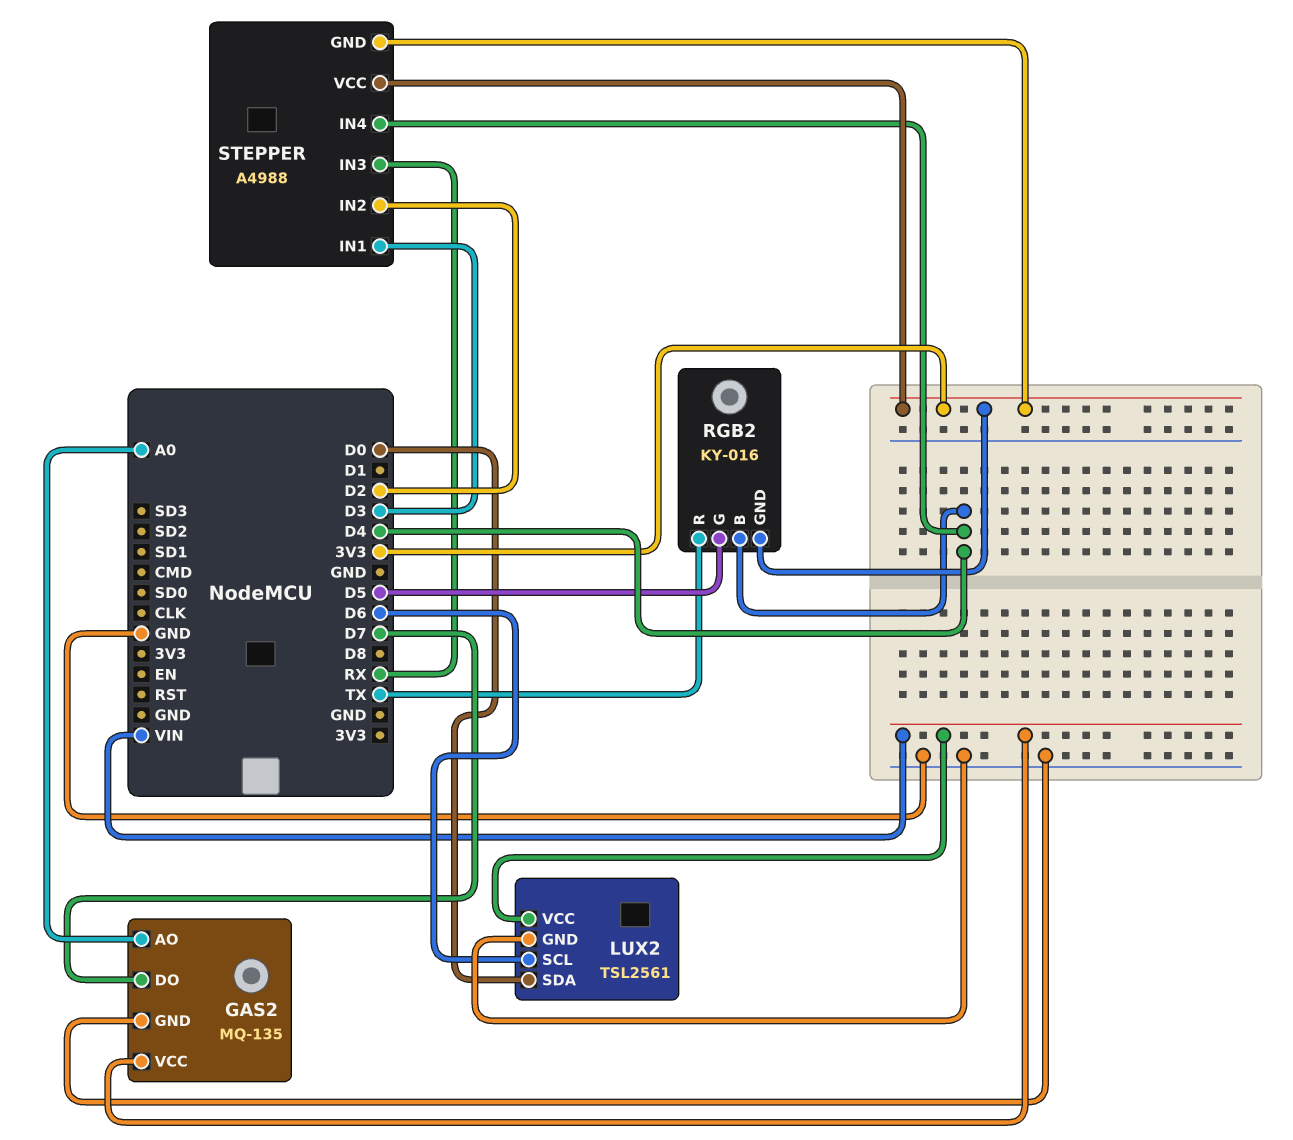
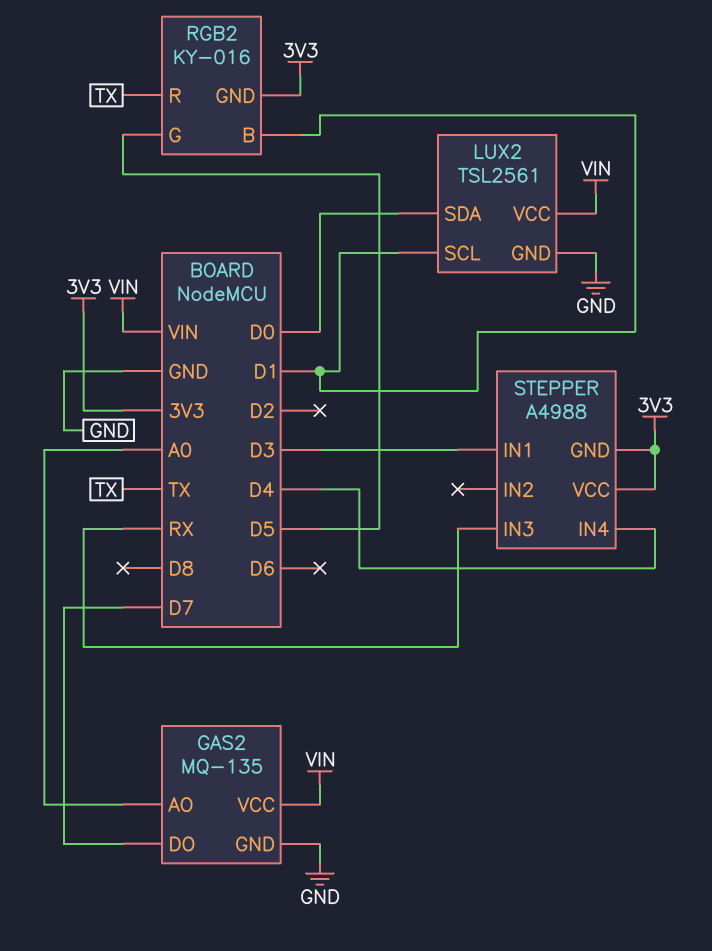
LUX2 pin SCL: D6 -> D1
RGB2 pin B: D4 -> D1
STEPPER pin IN2: D2 -> none

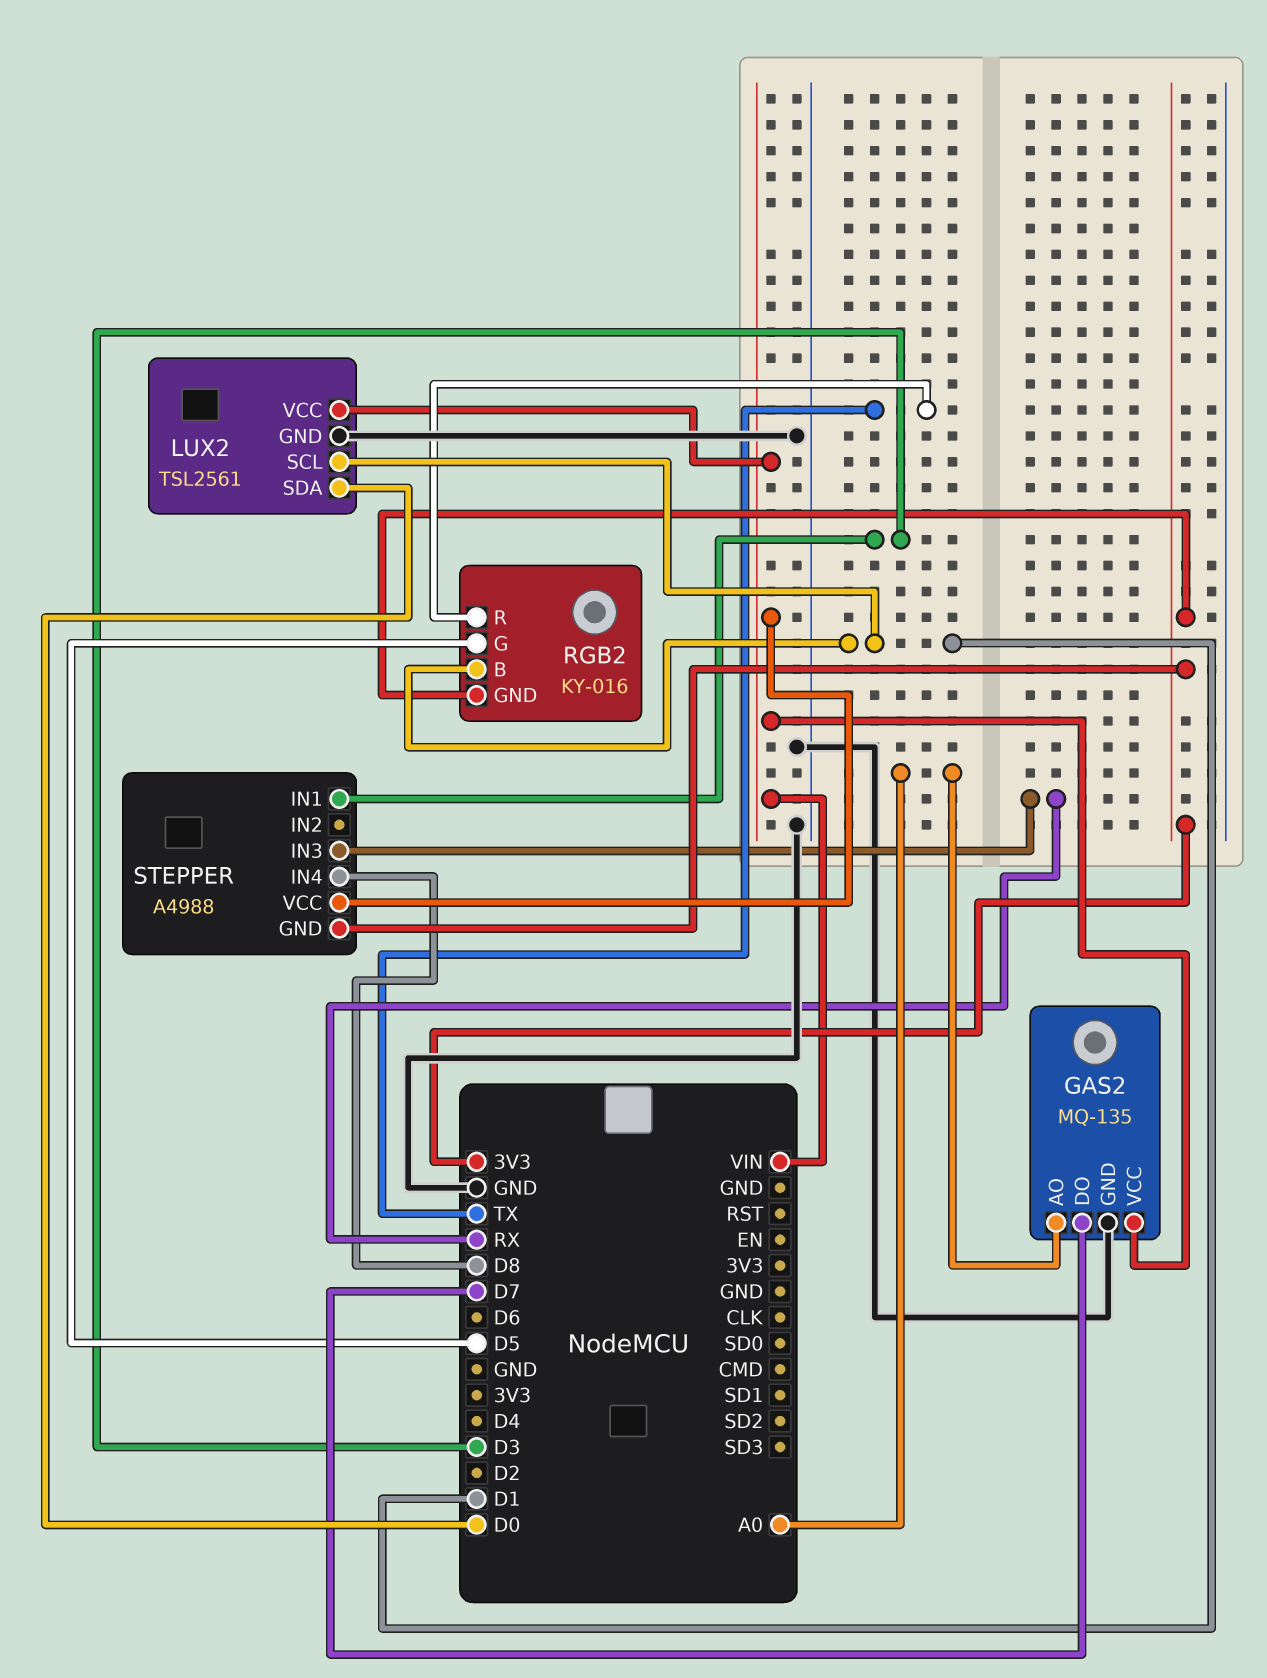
STEPPER pin IN4: D4 -> D8
STEPPER pin VCC: 3V3 -> VIN

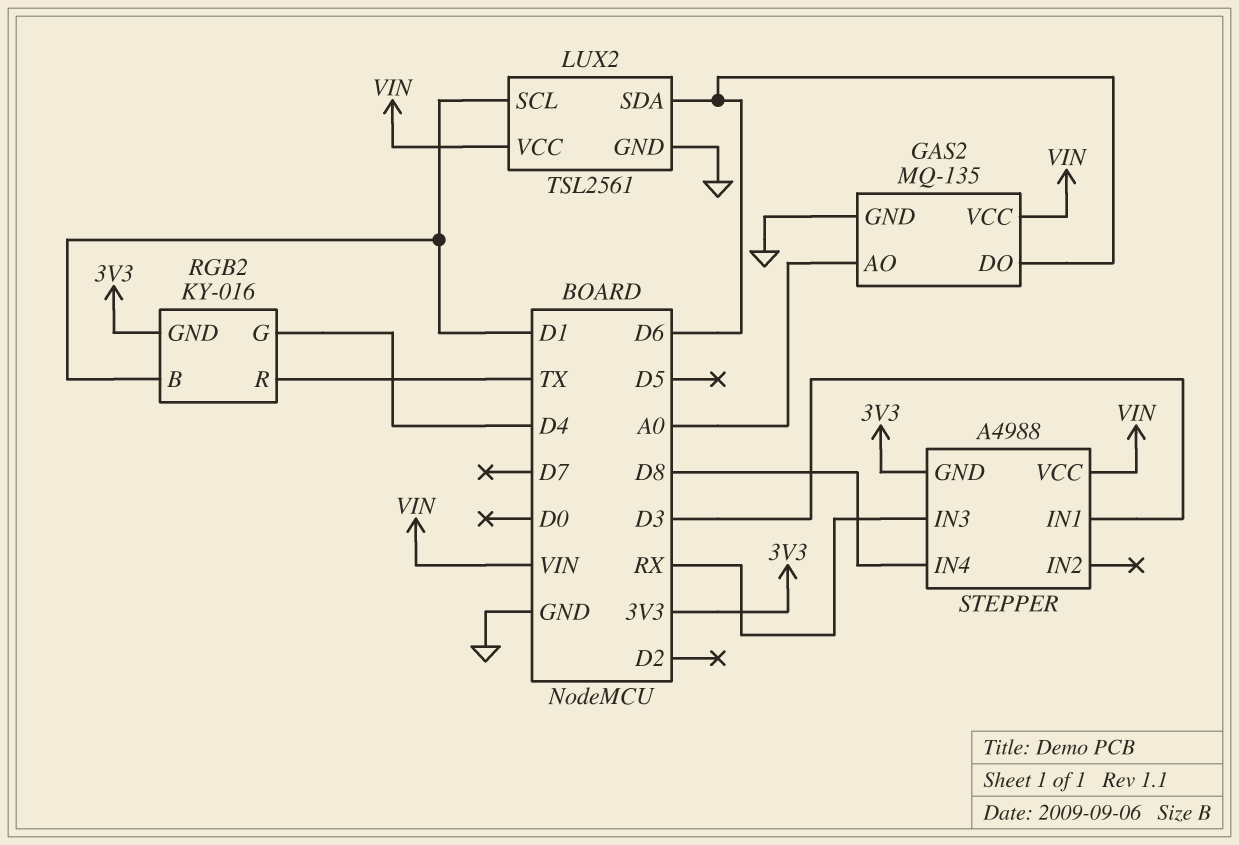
GAS2 pin DO: D7 -> D6
LUX2 pin SDA: D0 -> D6
RGB2 pin G: D5 -> D4

